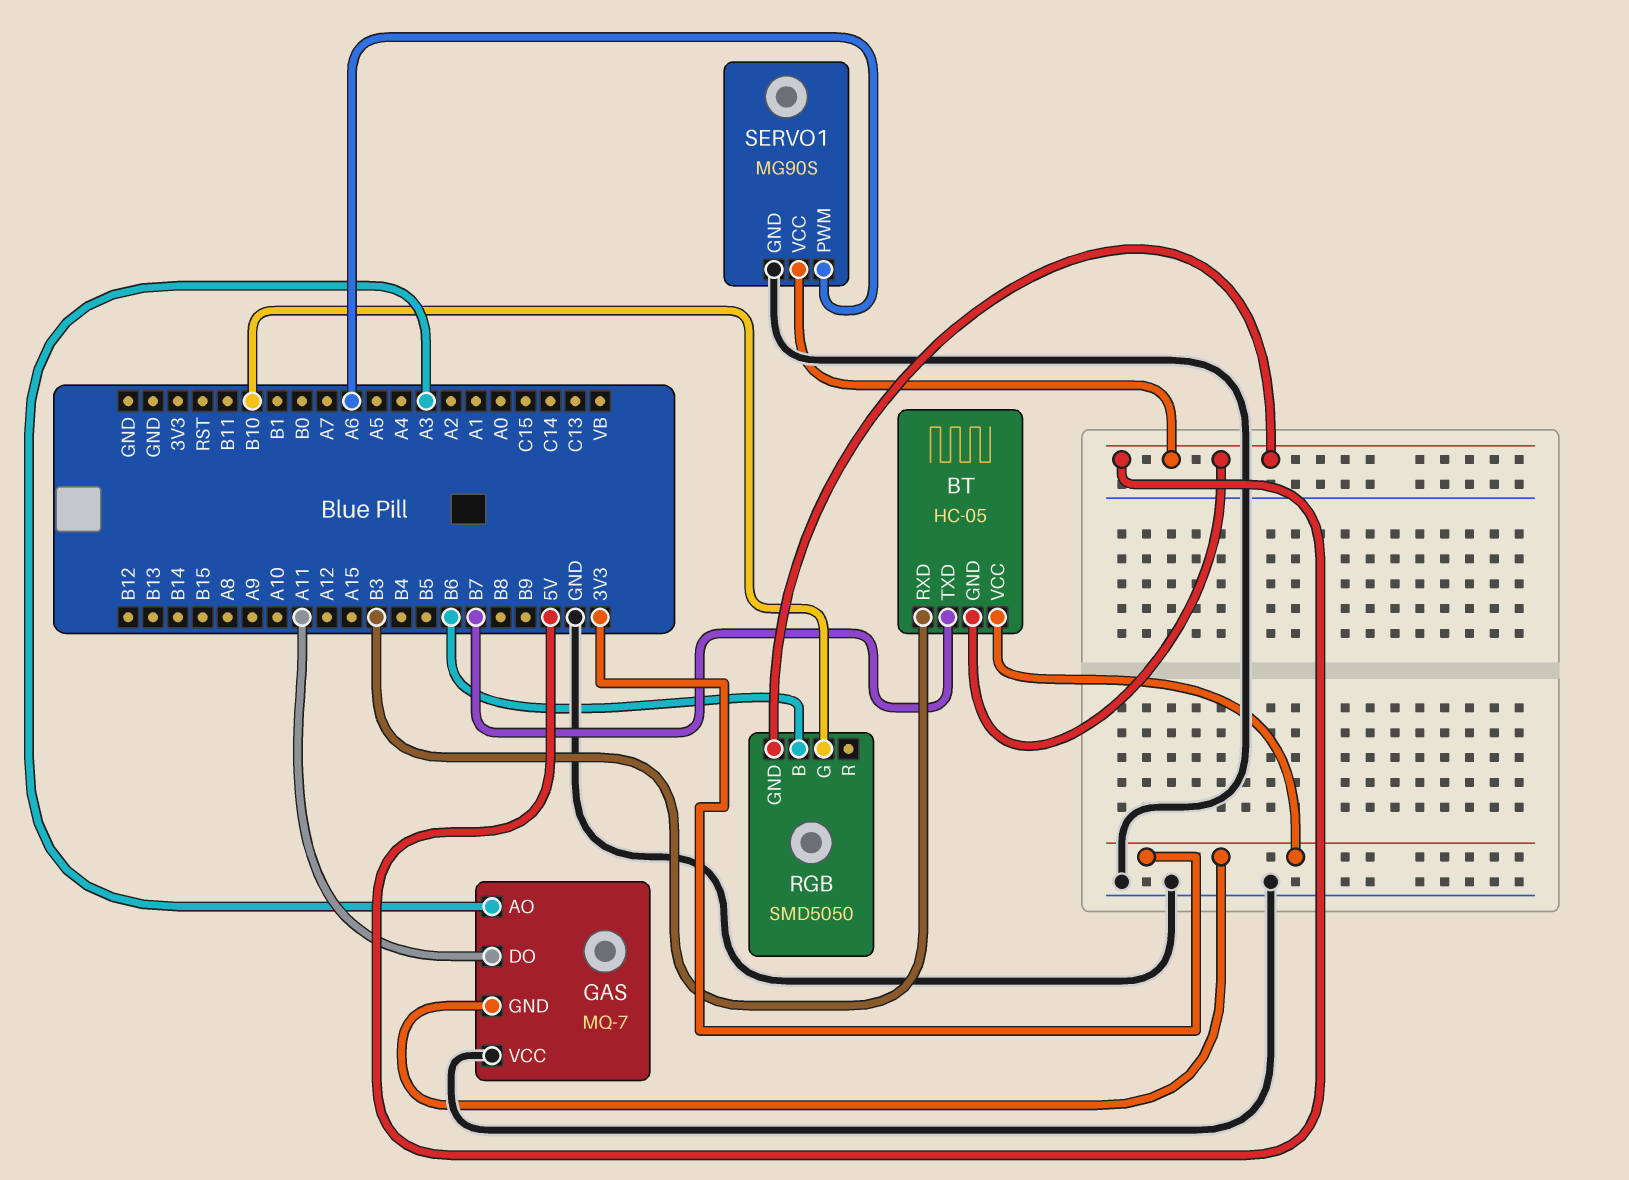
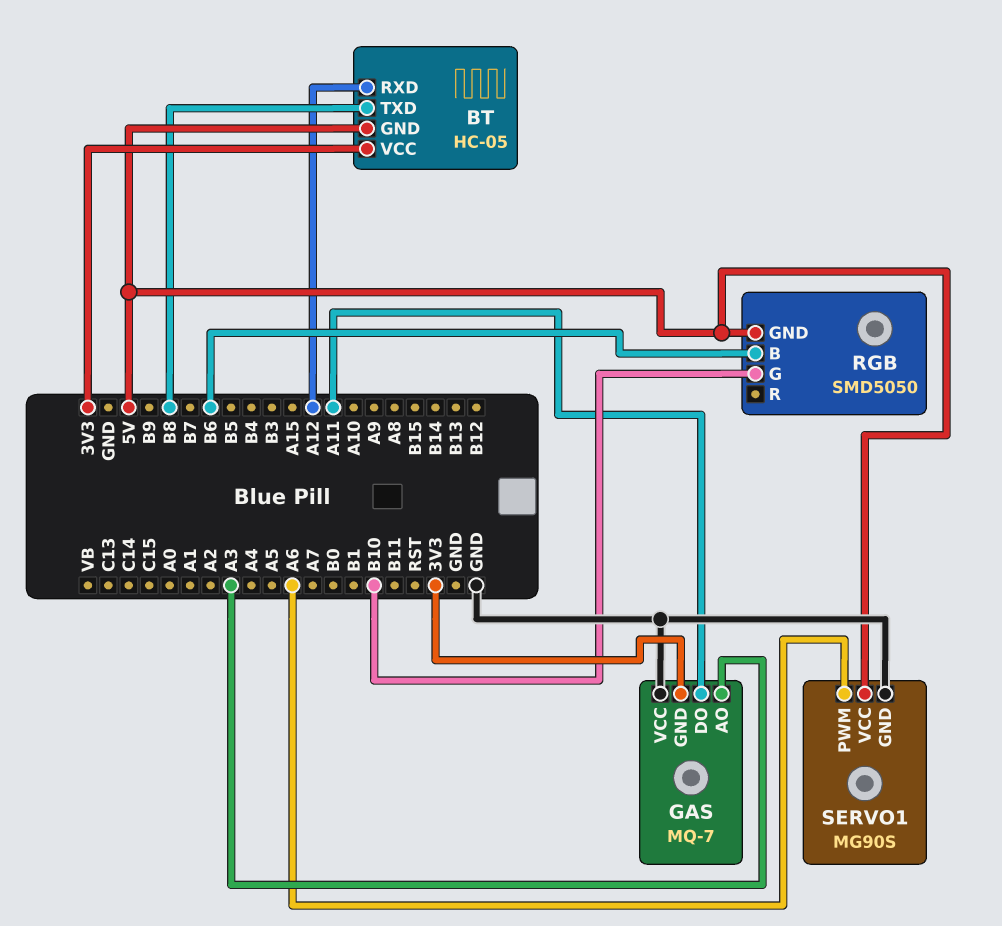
BT pin RXD: B3 -> A12
BT pin TXD: B7 -> B8

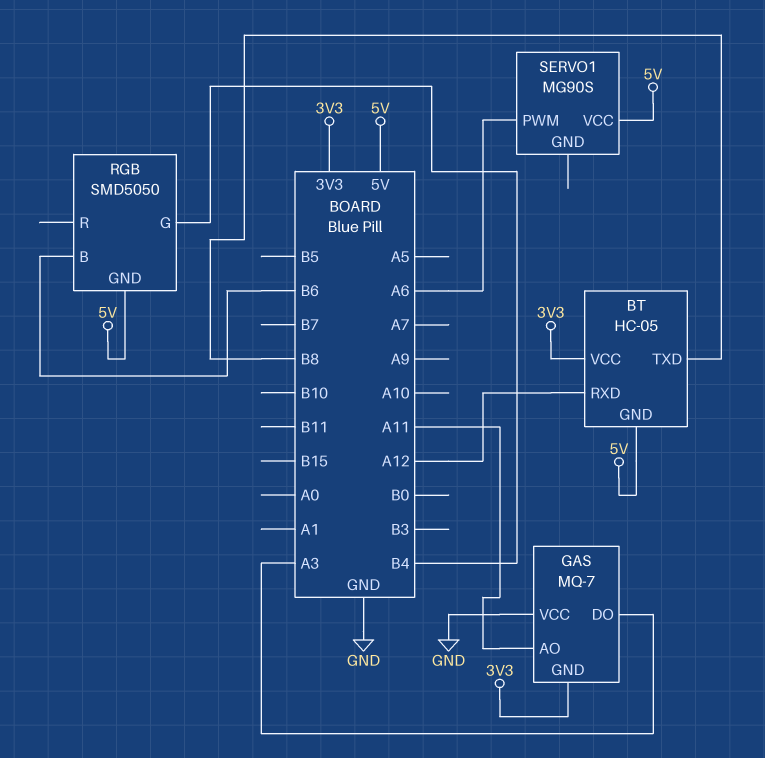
GAS pin AO: A3 -> A11
GAS pin DO: A11 -> A3
RGB pin G: B10 -> B4
SERVO1 pin GND: GND -> none

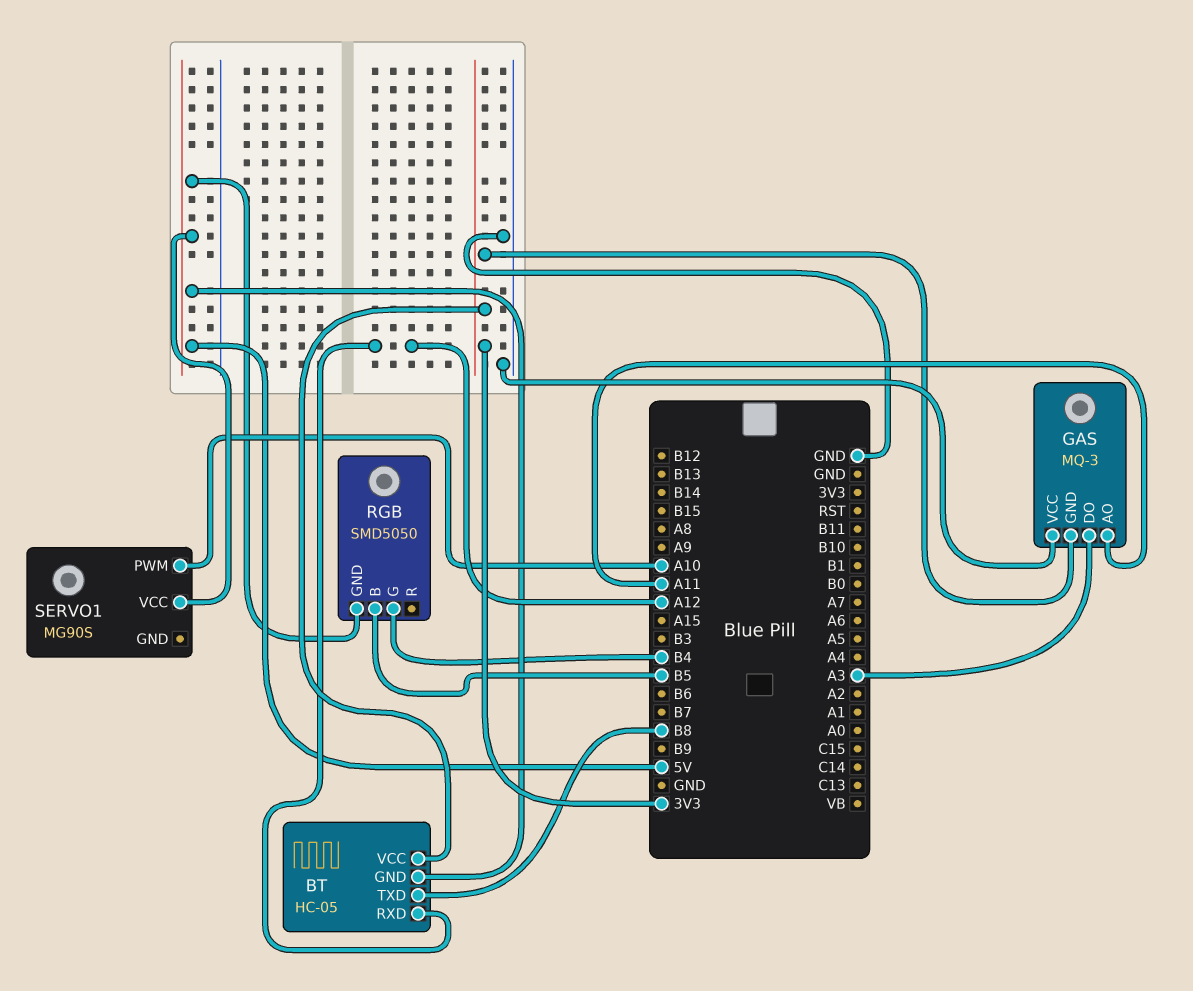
GAS: MQ-7 -> MQ-3
RGB pin B: B6 -> B5
SERVO1 pin PWM: A6 -> A10

